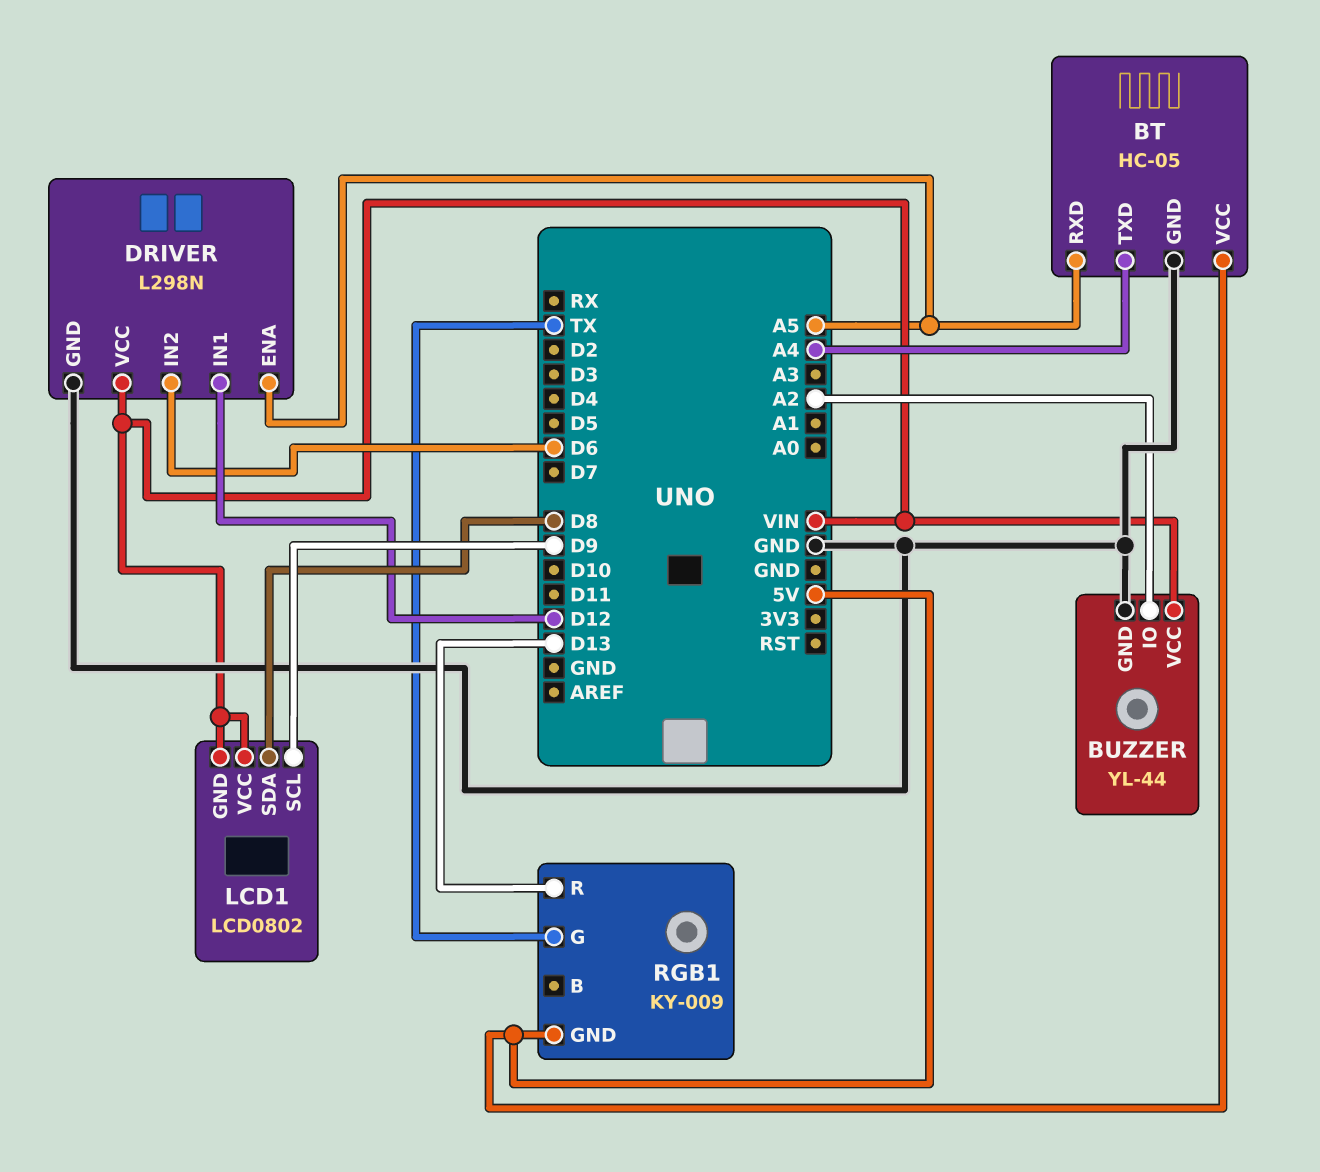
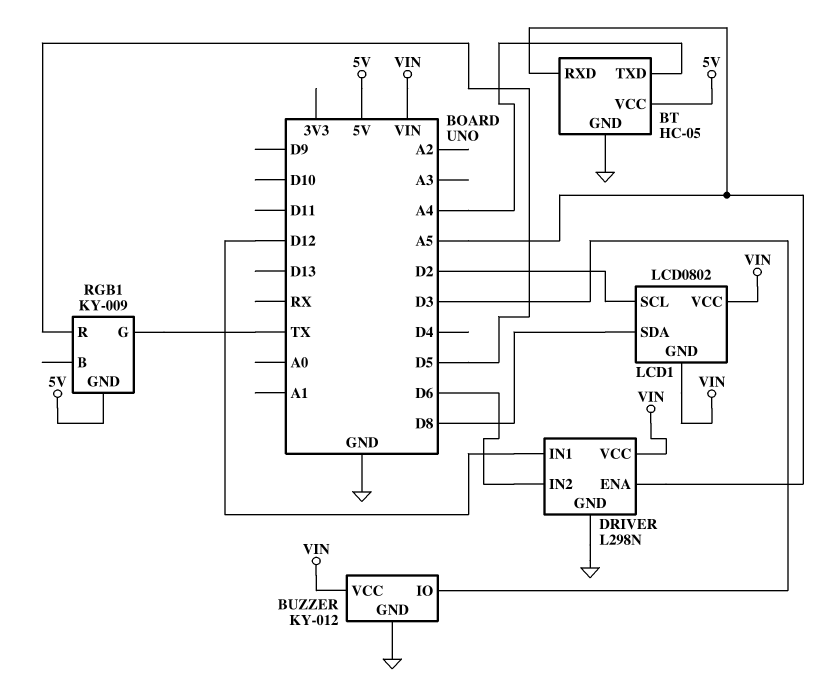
BUZZER: YL-44 -> KY-012
BUZZER pin IO: A2 -> D3
LCD1 pin SCL: D9 -> D2
RGB1 pin R: D13 -> D5

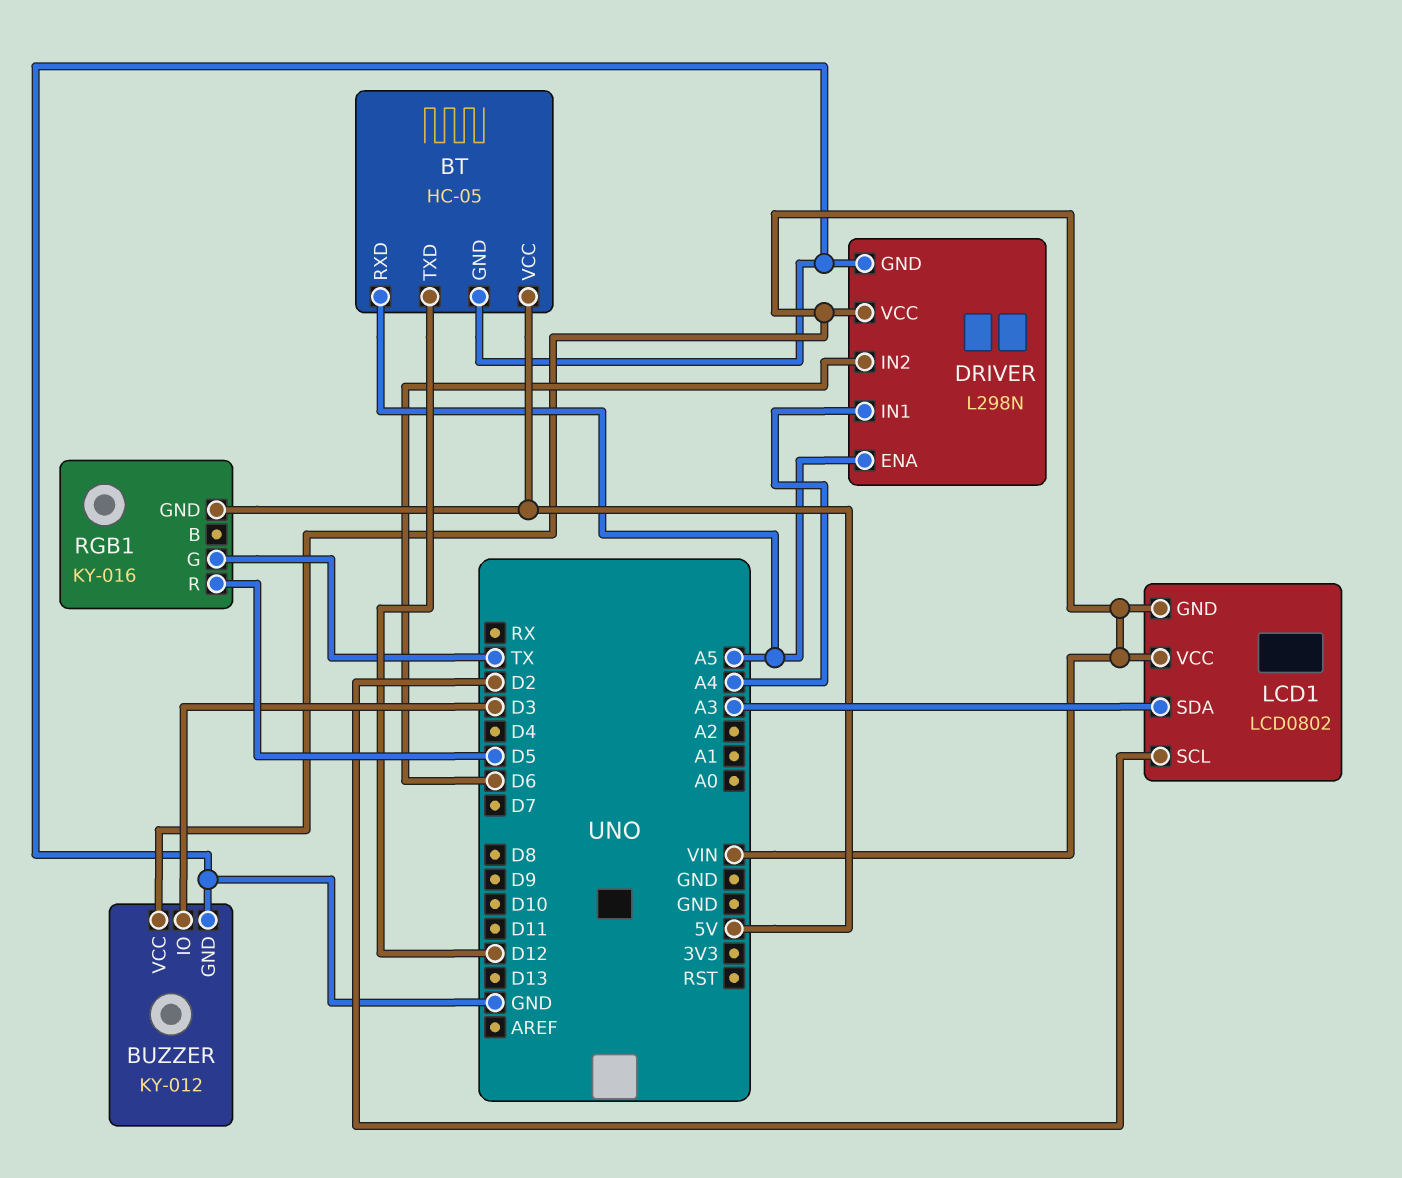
BT pin TXD: A4 -> D12
DRIVER pin IN1: D12 -> A4
LCD1 pin SDA: D8 -> A3
RGB1: KY-009 -> KY-016

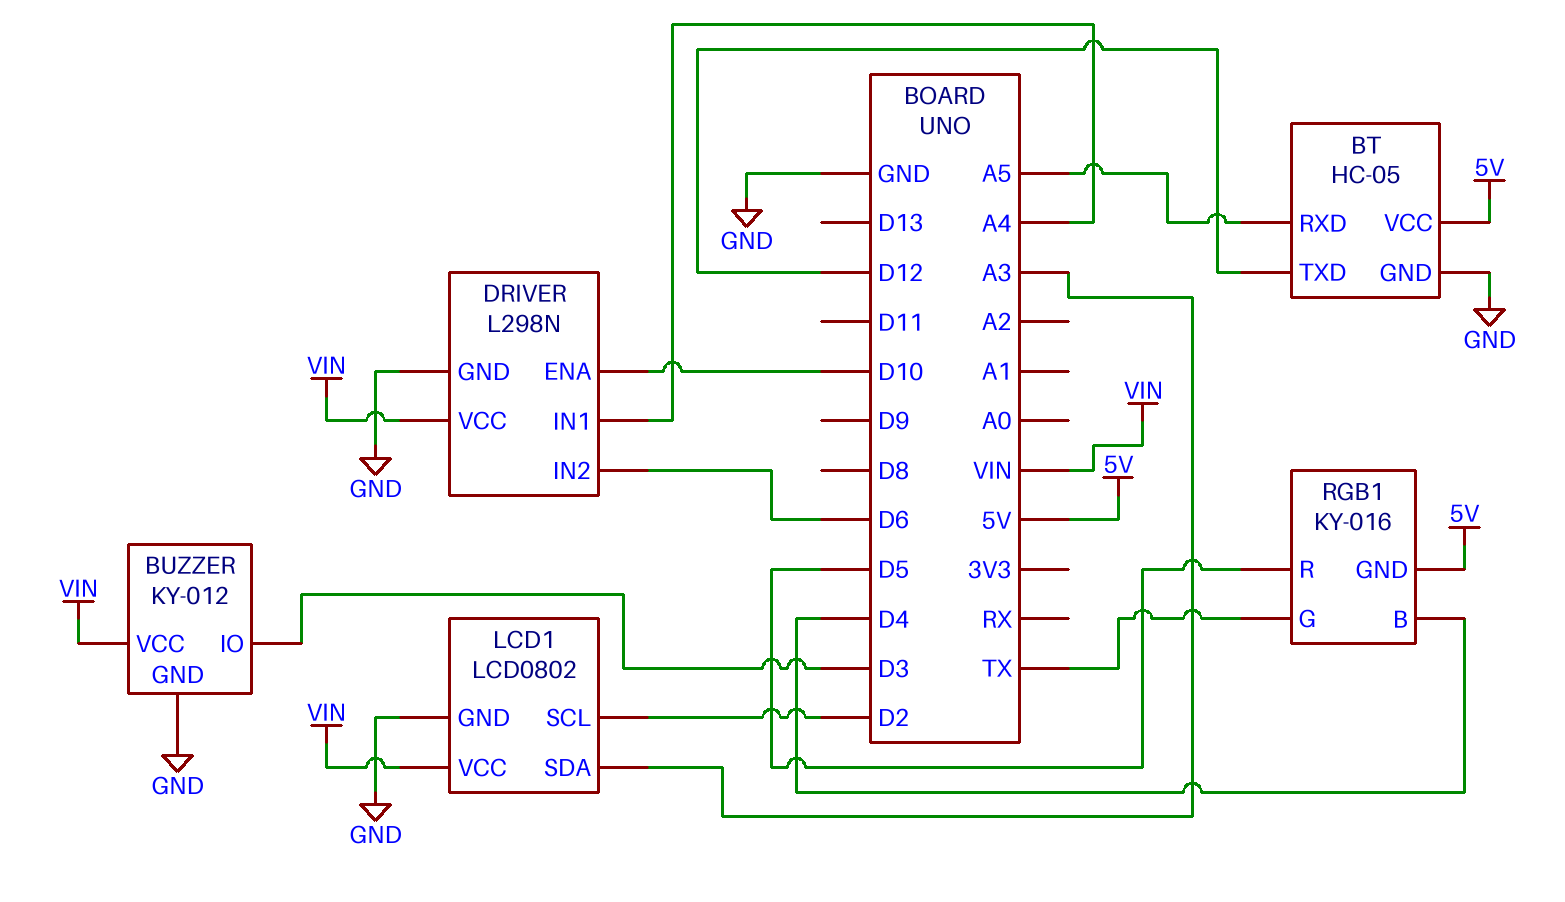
DRIVER pin ENA: A5 -> D10
LCD1 pin GND: VIN -> GND
RGB1 pin B: none -> D4

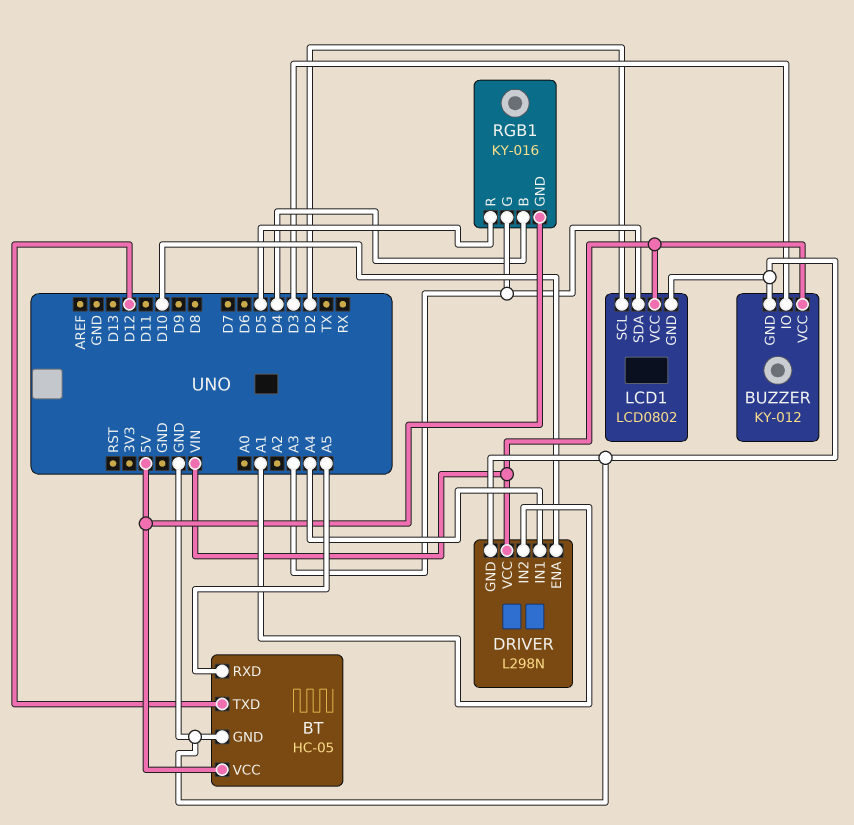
DRIVER pin IN2: D6 -> A1
RGB1 pin G: TX -> A3

